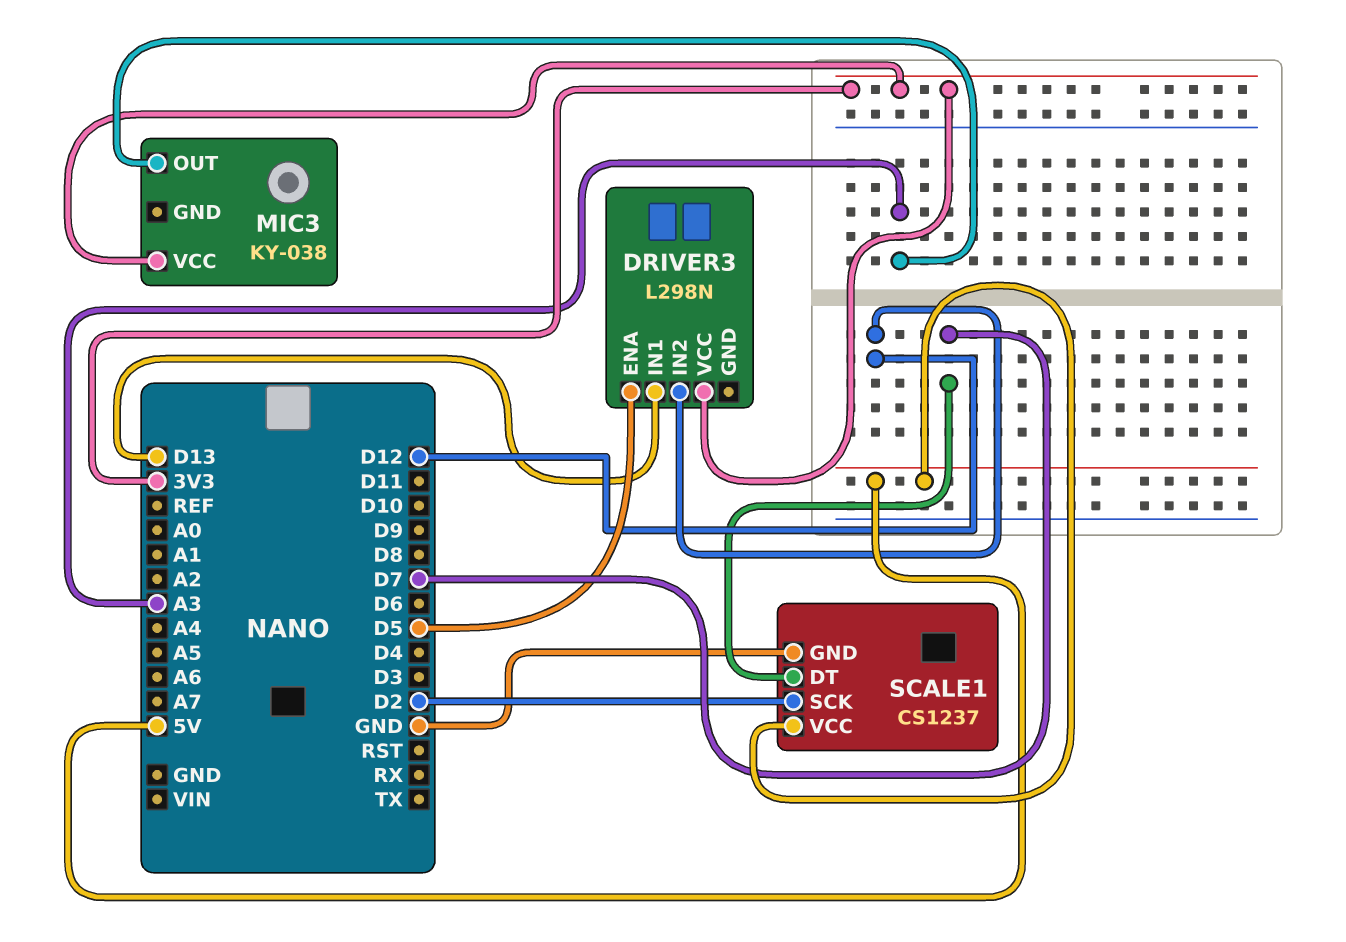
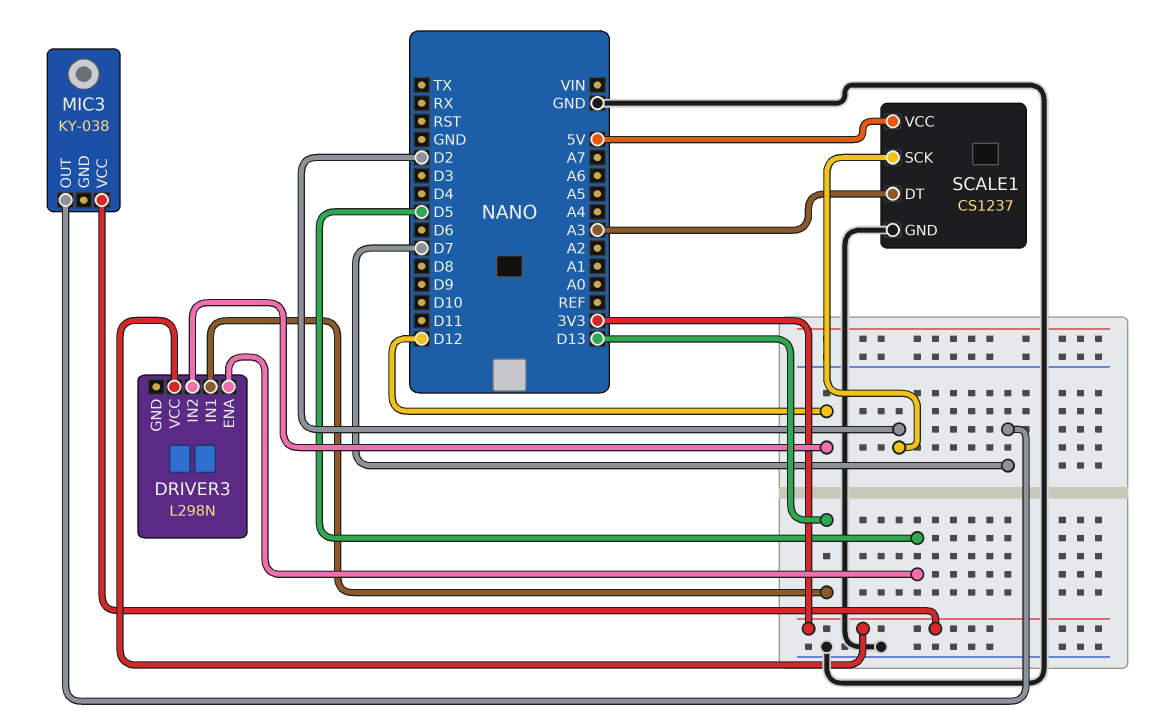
MIC3 pin OUT: A3 -> D7
SCALE1 pin DT: D7 -> A3

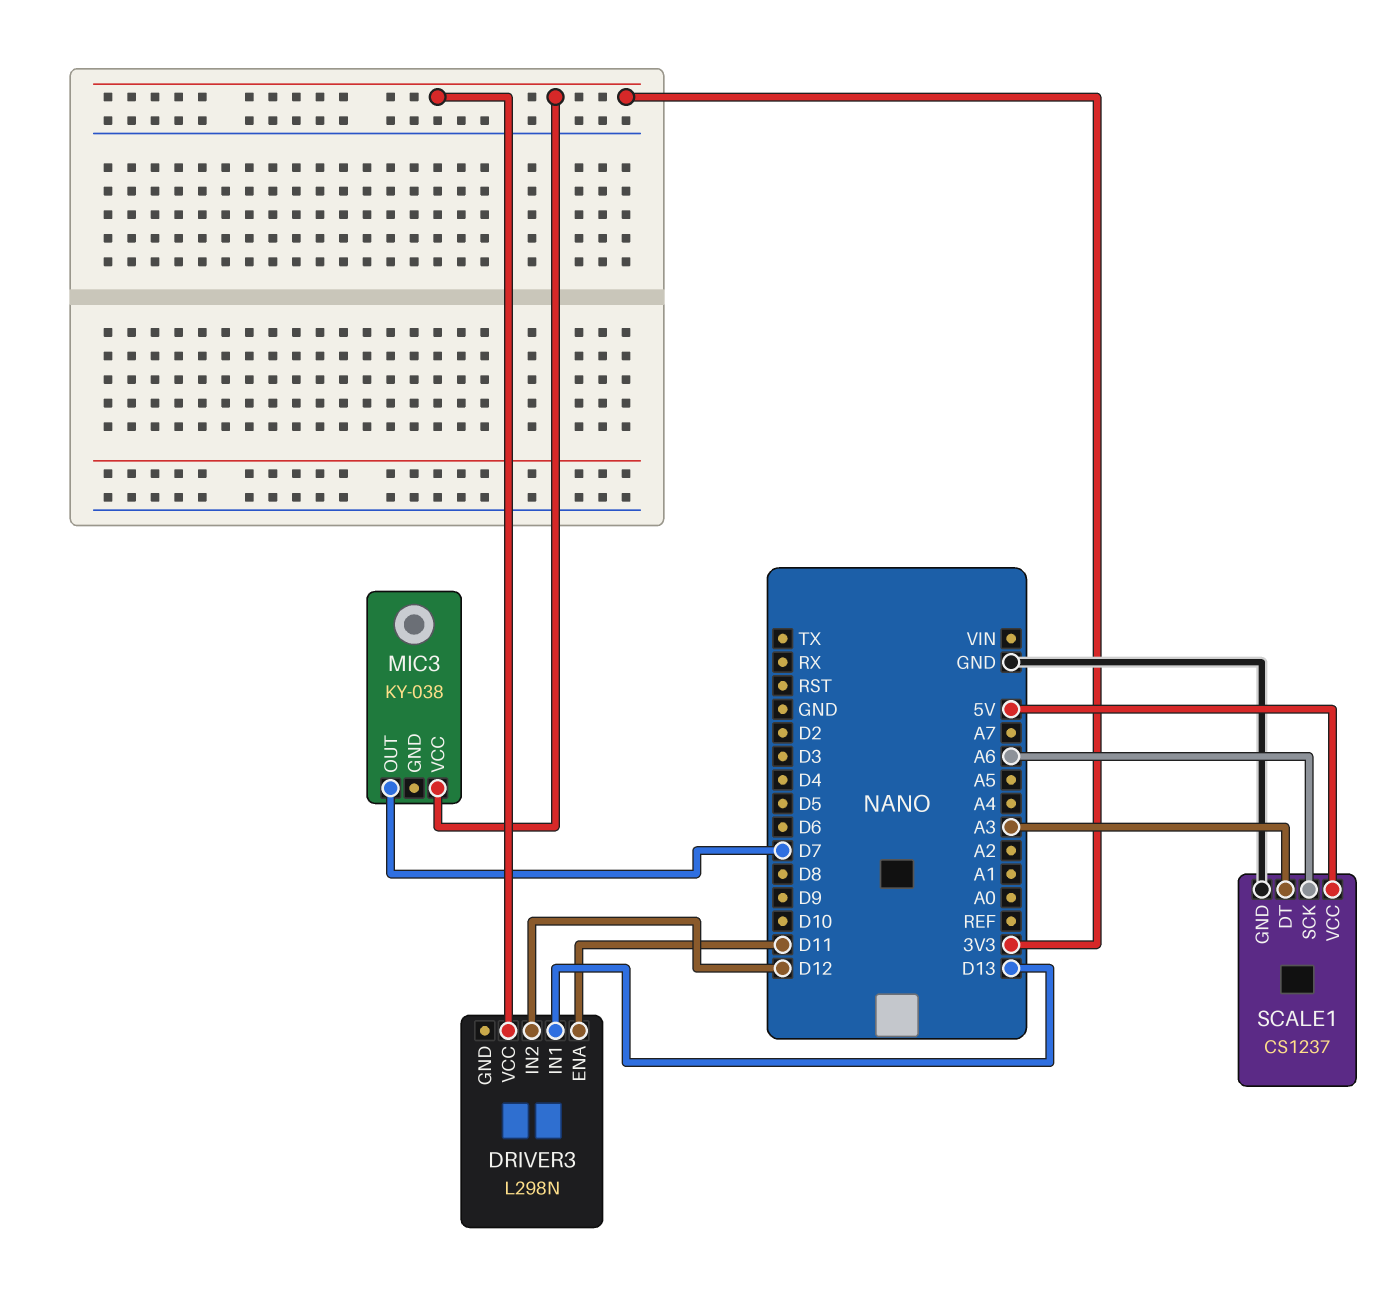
DRIVER3 pin ENA: D5 -> D11
SCALE1 pin SCK: D2 -> A6

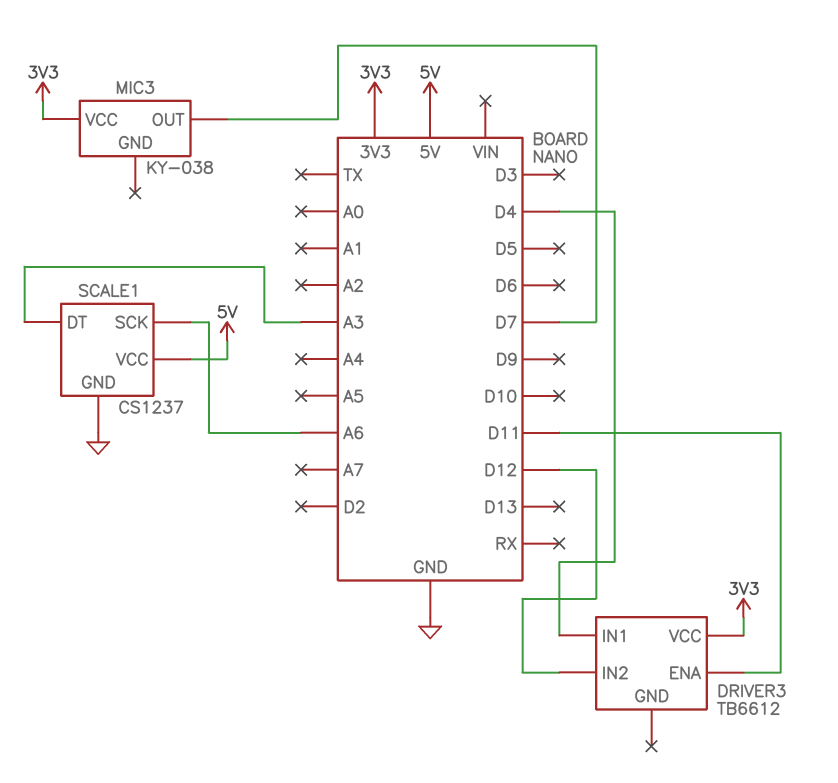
DRIVER3: L298N -> TB6612
DRIVER3 pin IN1: D13 -> D4

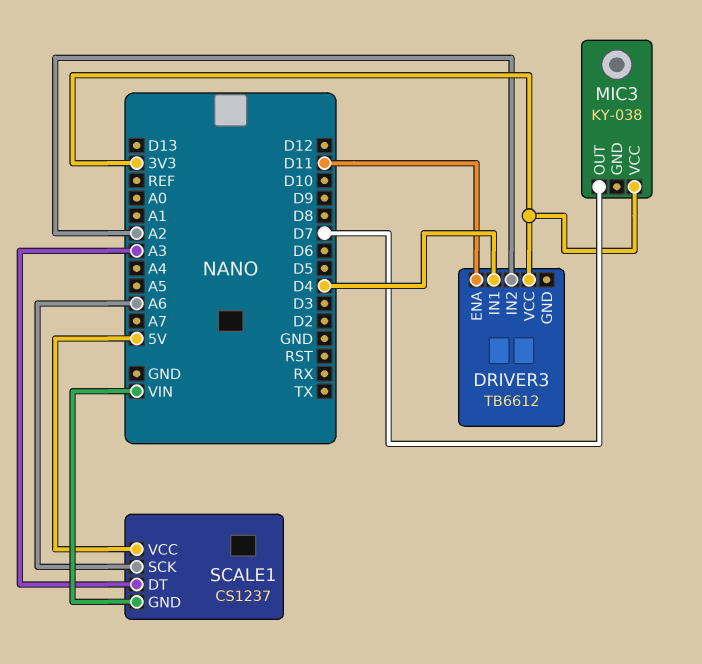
DRIVER3 pin IN2: D12 -> A2
SCALE1 pin GND: GND -> VIN

